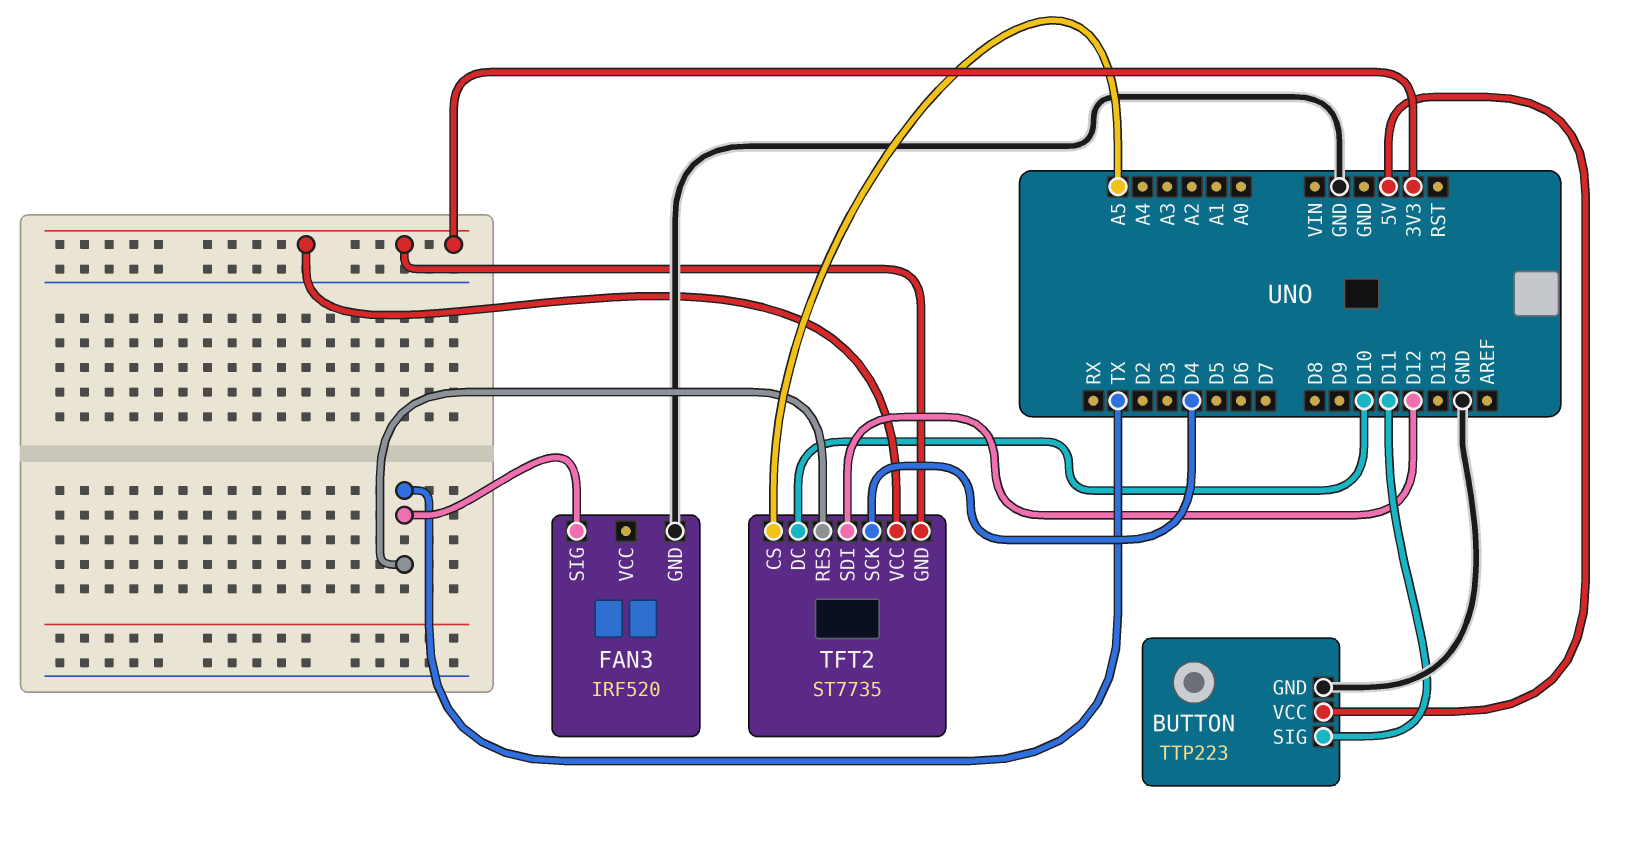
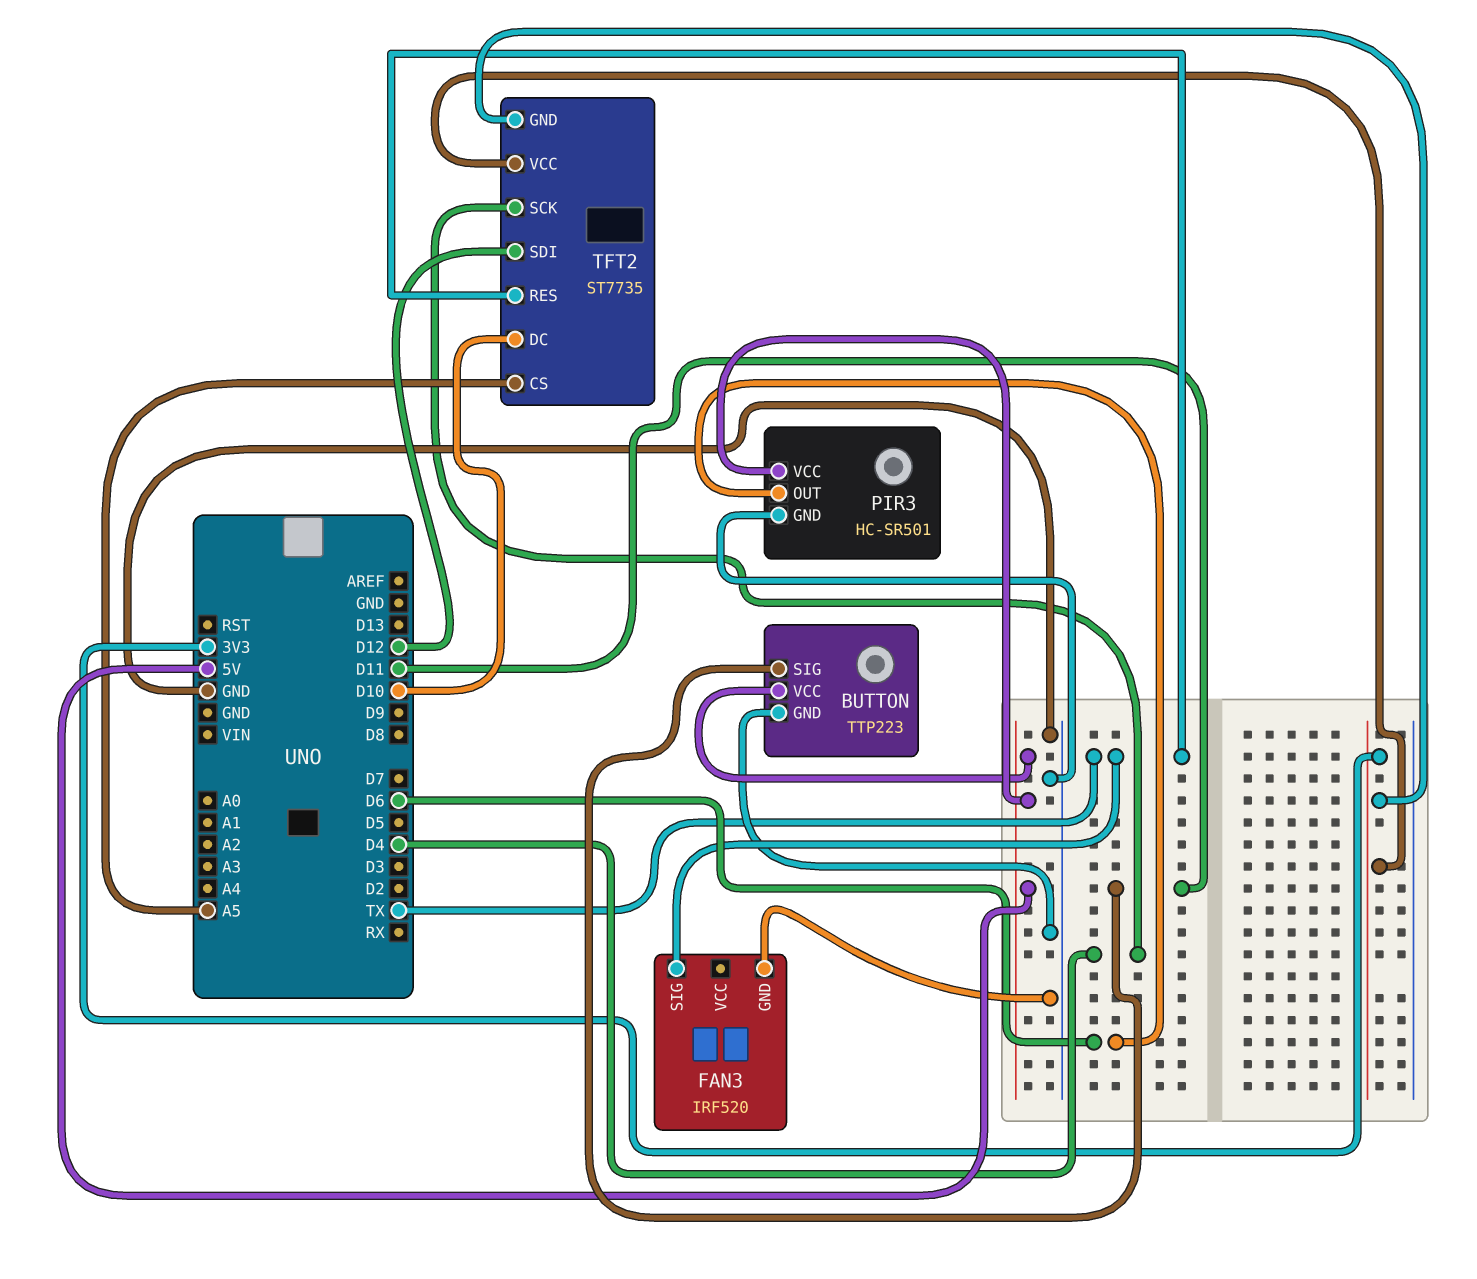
PIR3: none -> HC-SR501
PIR3 pin GND: none -> GND
PIR3 pin OUT: none -> D6
PIR3 pin VCC: none -> 5V

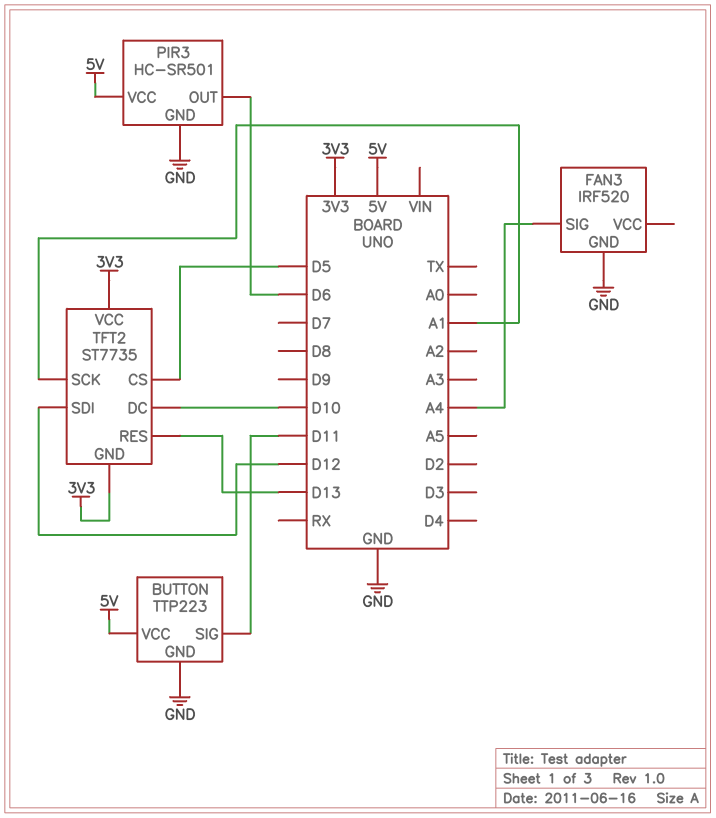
FAN3 pin SIG: TX -> A4
TFT2 pin CS: A5 -> D5
TFT2 pin RES: TX -> D13
TFT2 pin SCK: D4 -> A1

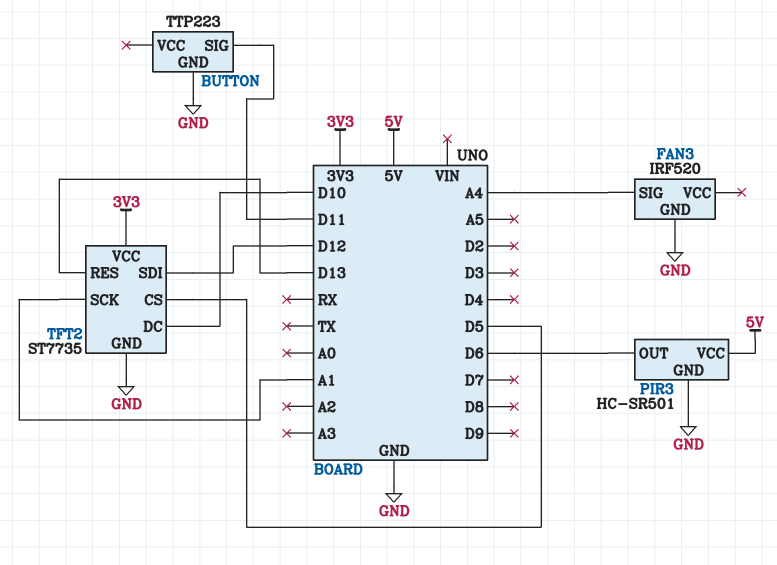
BUTTON pin VCC: 5V -> none
TFT2 pin GND: 3V3 -> GND

